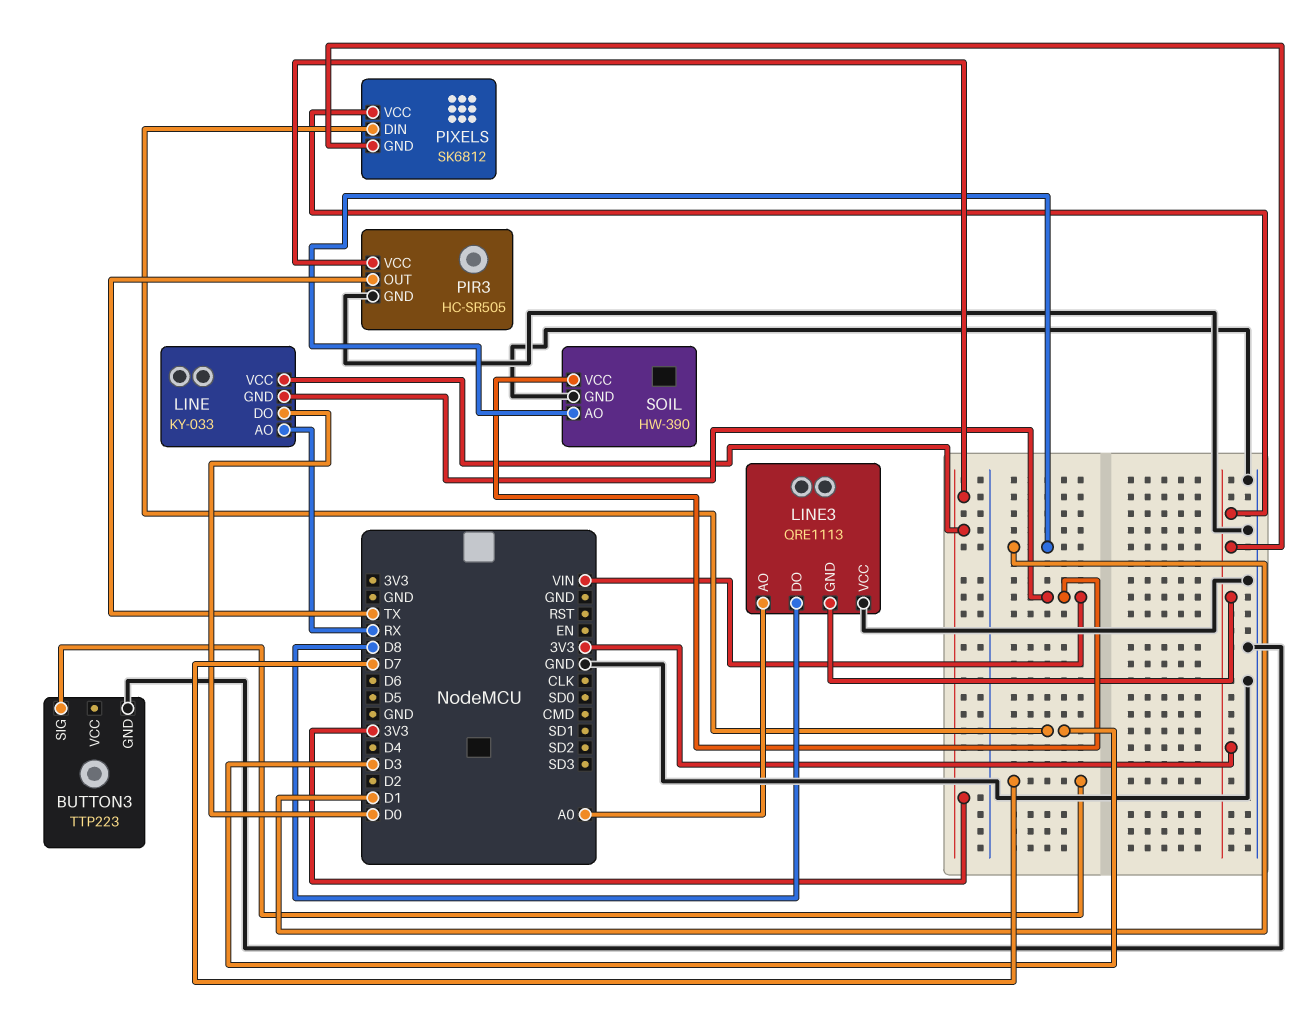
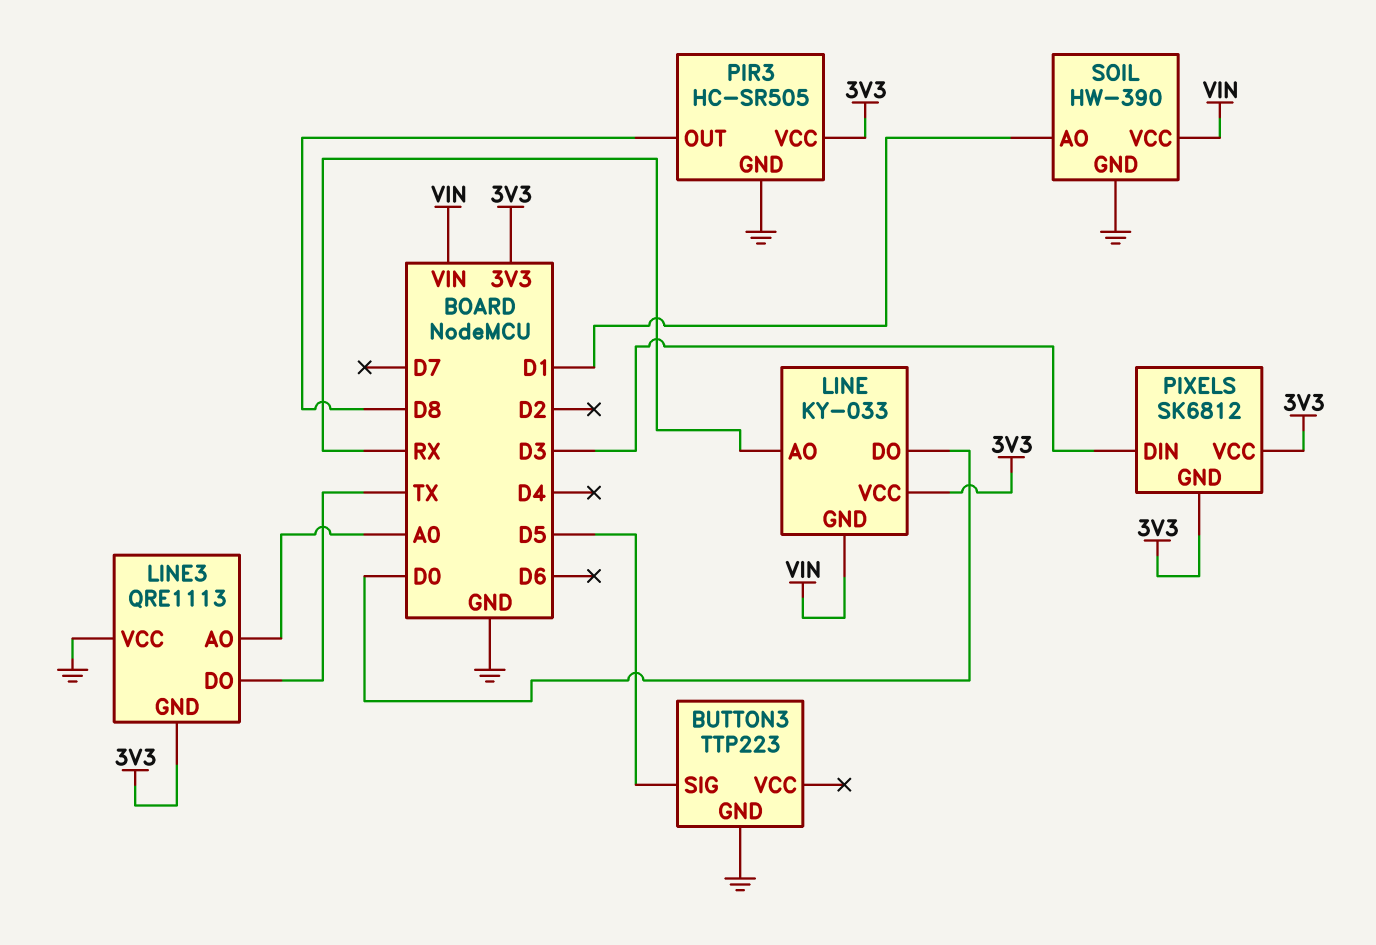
BUTTON3 pin SIG: D7 -> D5
LINE3 pin DO: D8 -> TX
PIR3 pin OUT: TX -> D8

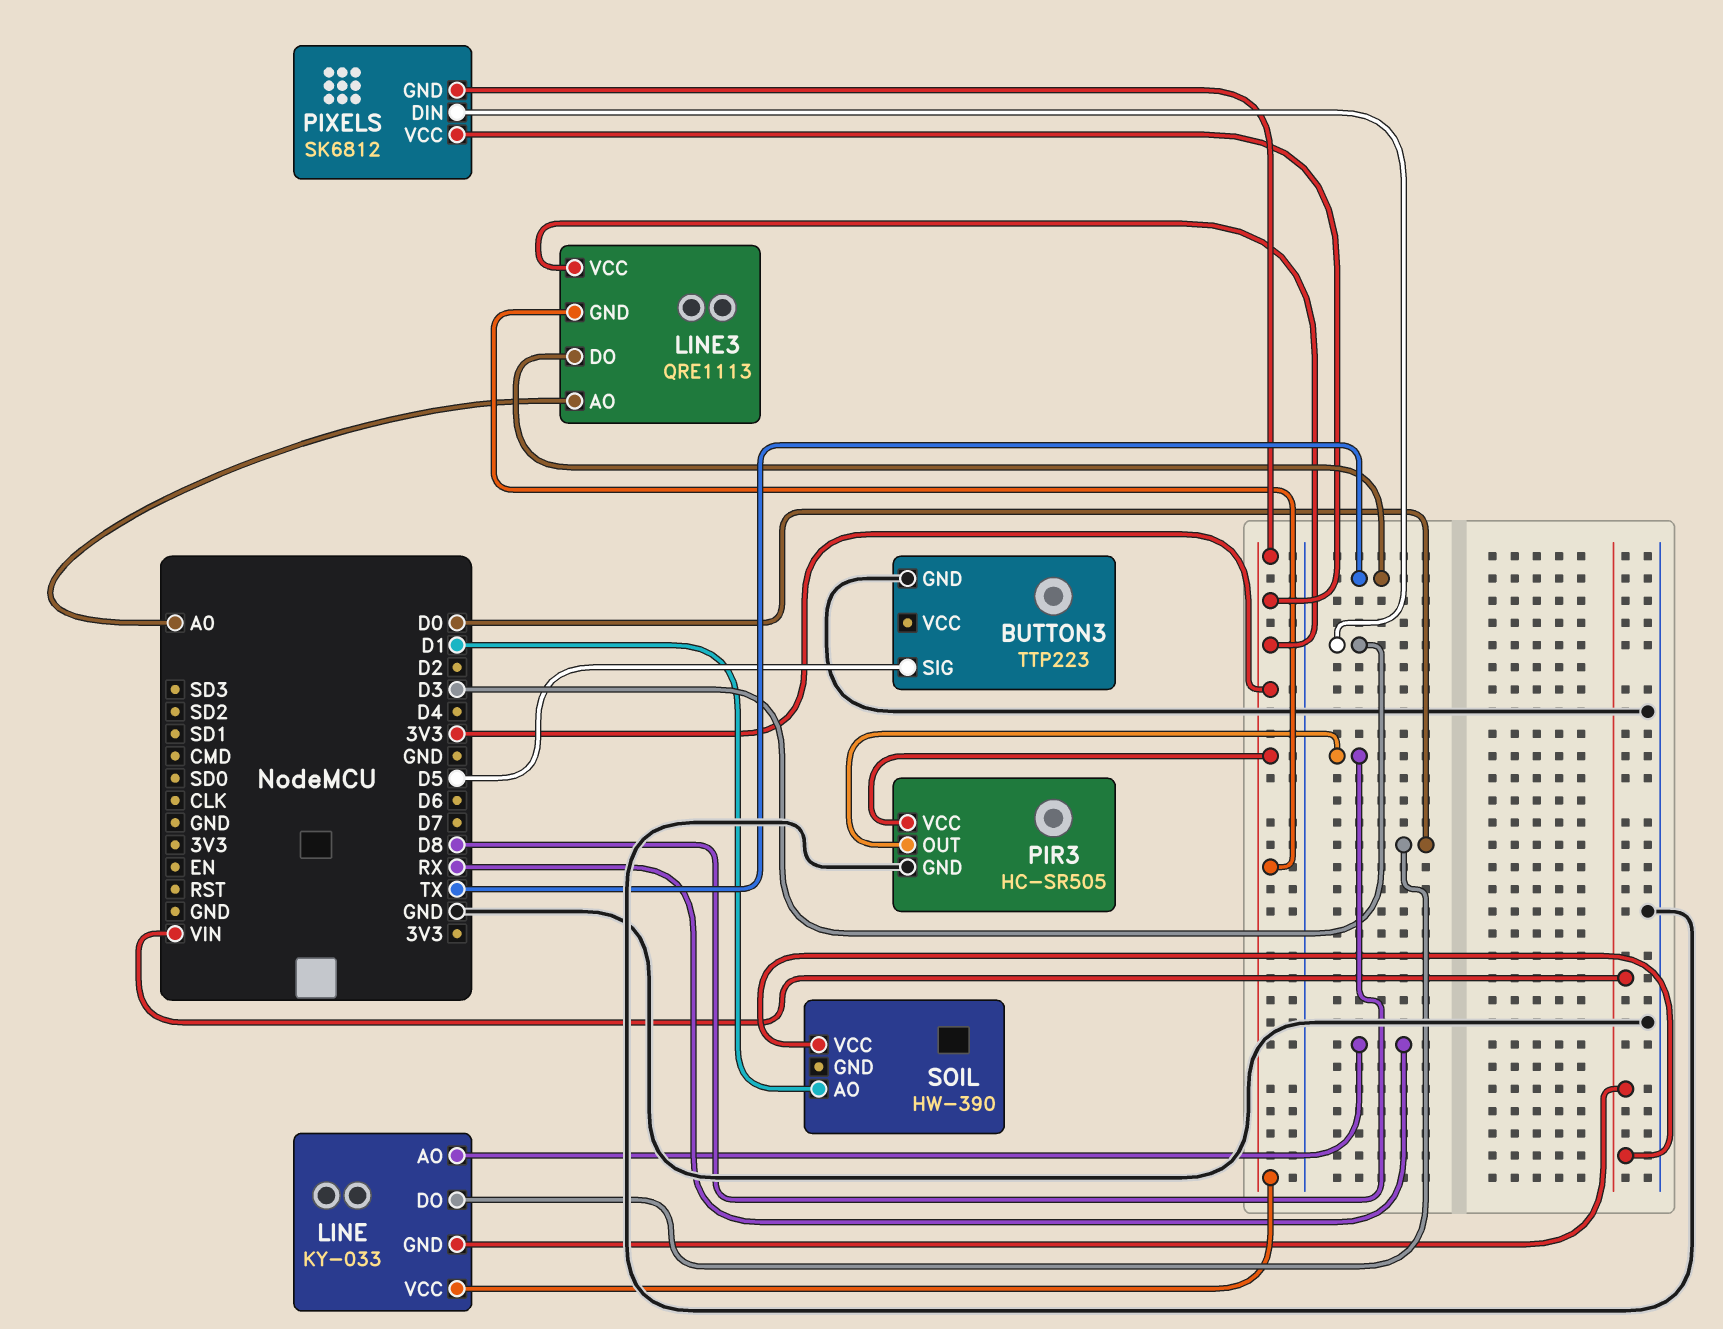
LINE3 pin VCC: GND -> 3V3
SOIL pin GND: GND -> none

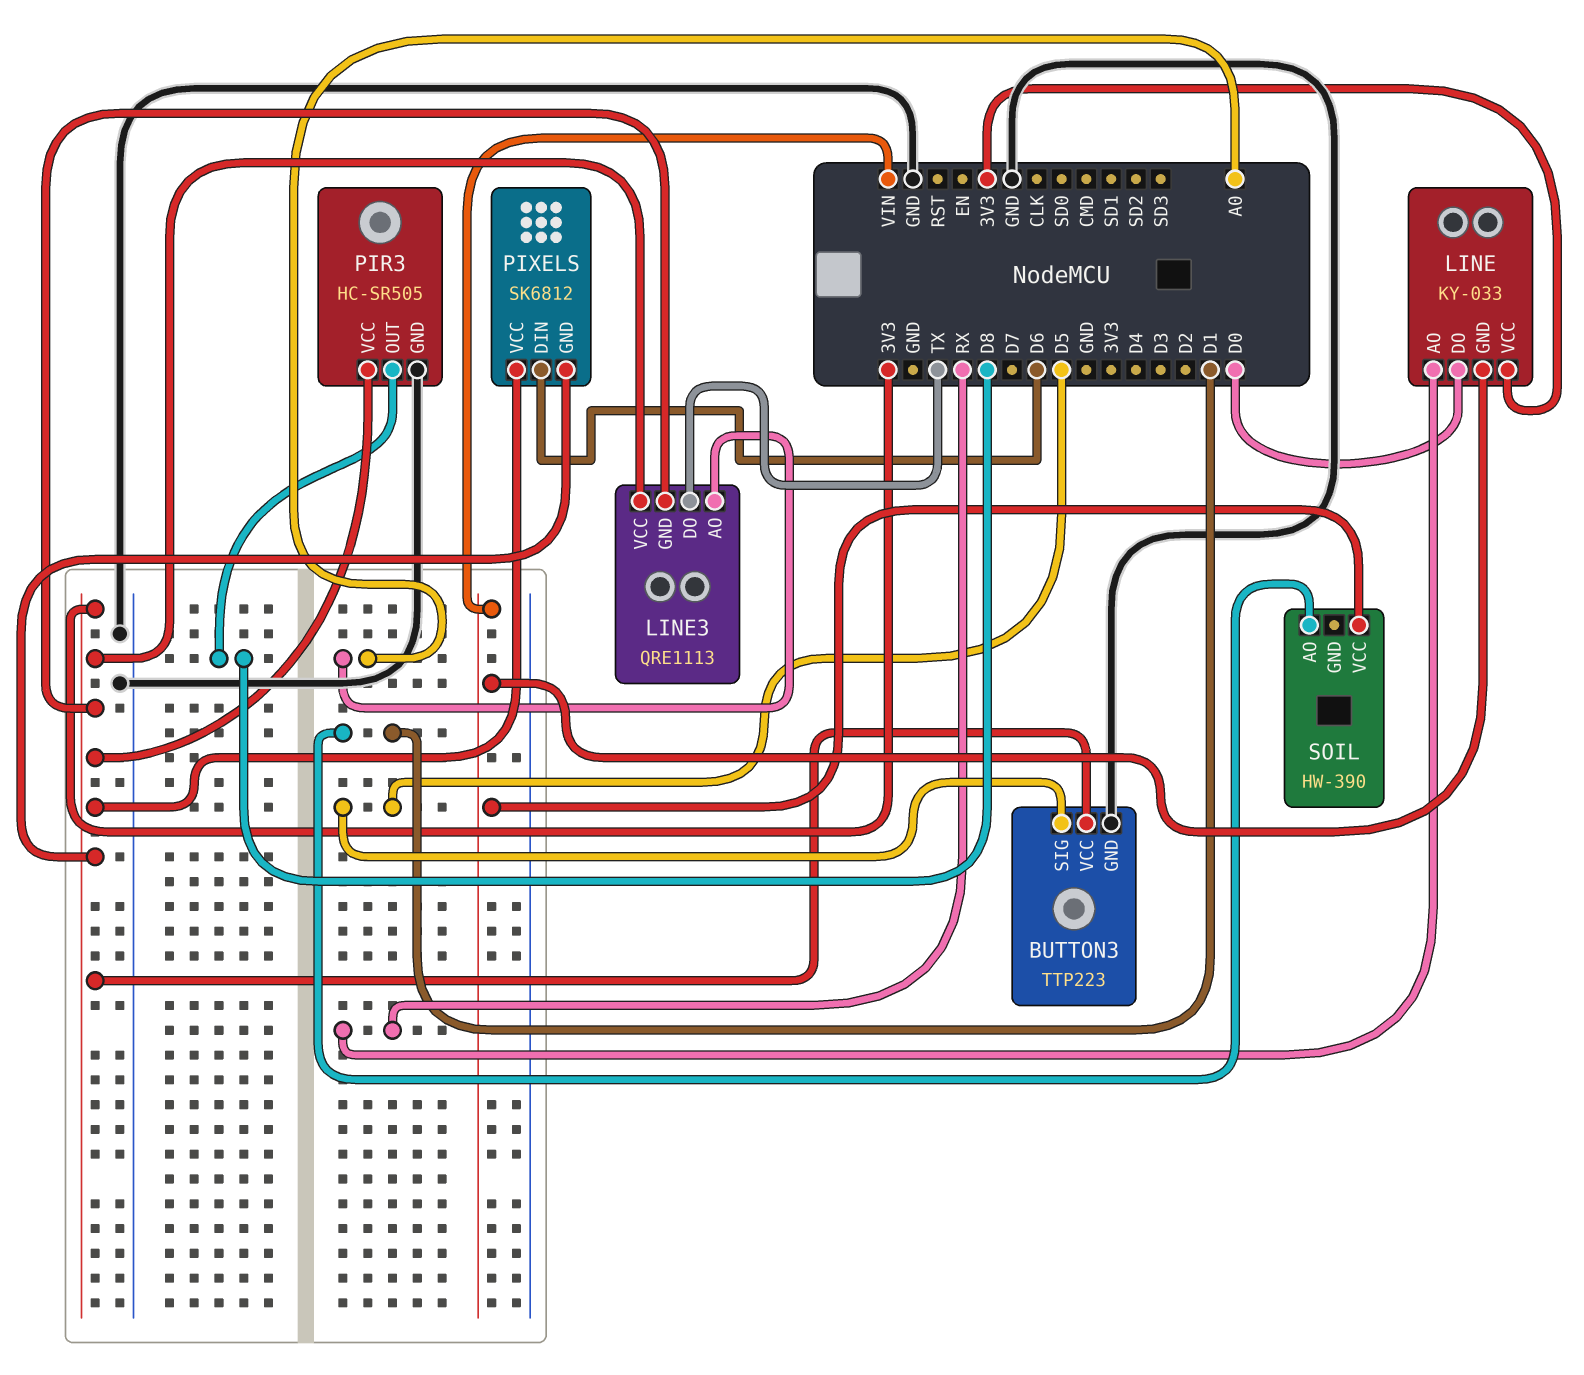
BUTTON3 pin VCC: none -> 3V3
PIXELS pin DIN: D3 -> D6

